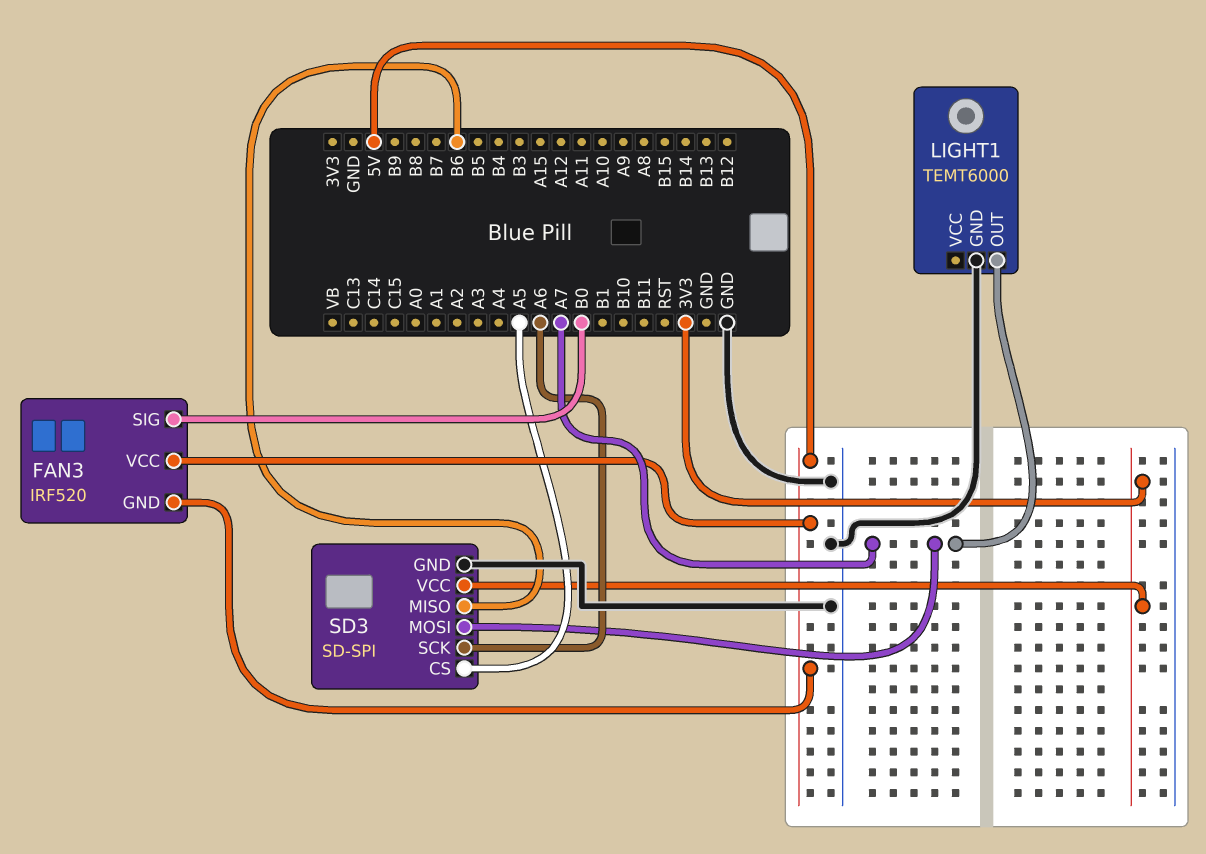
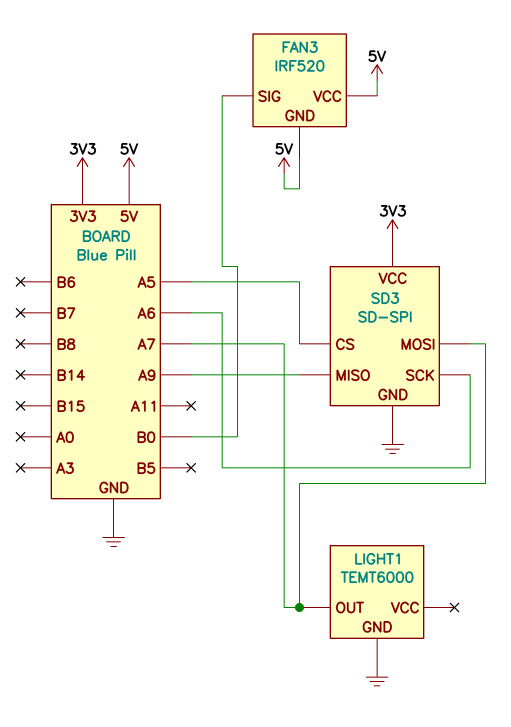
SD3 pin MISO: B6 -> A9

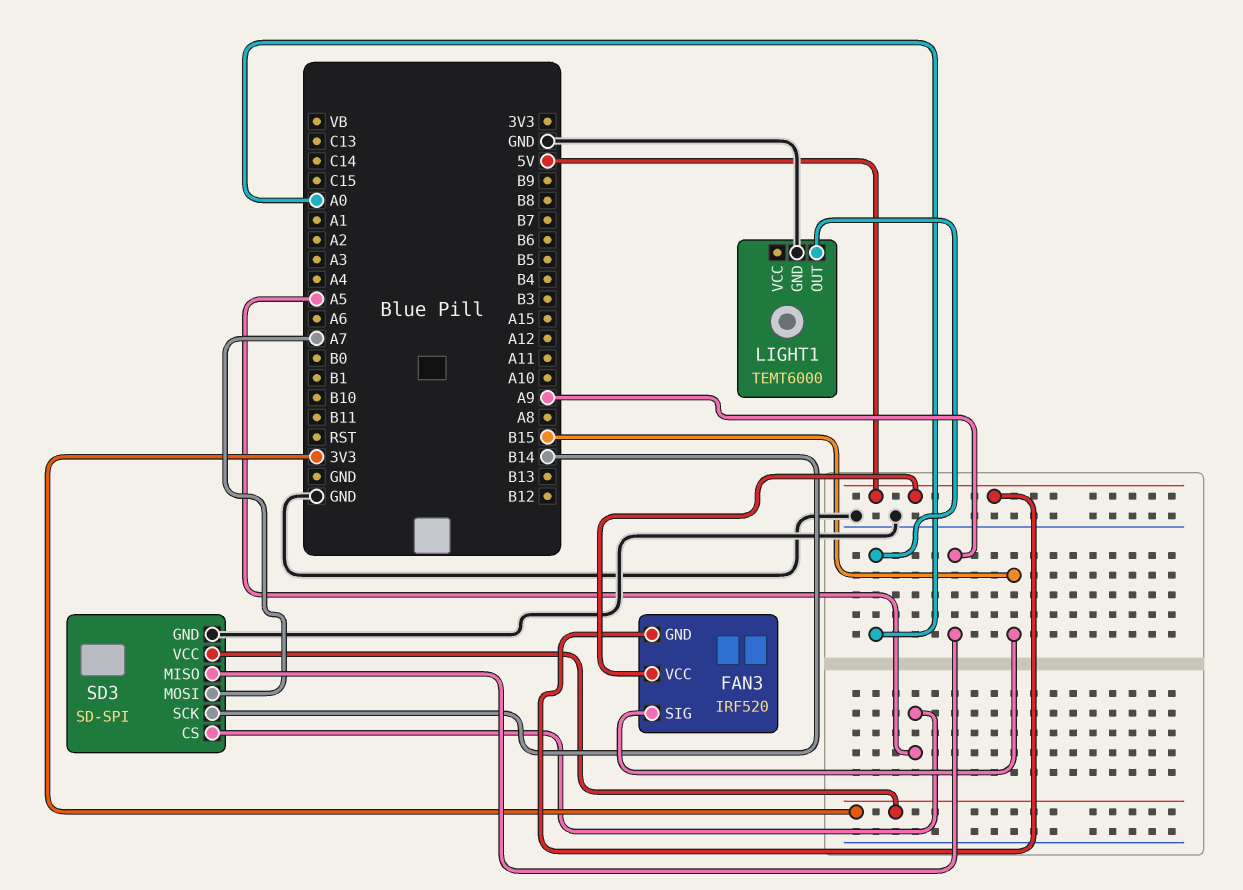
FAN3 pin SIG: B0 -> B15
LIGHT1 pin OUT: A7 -> A0
SD3 pin SCK: A6 -> B14

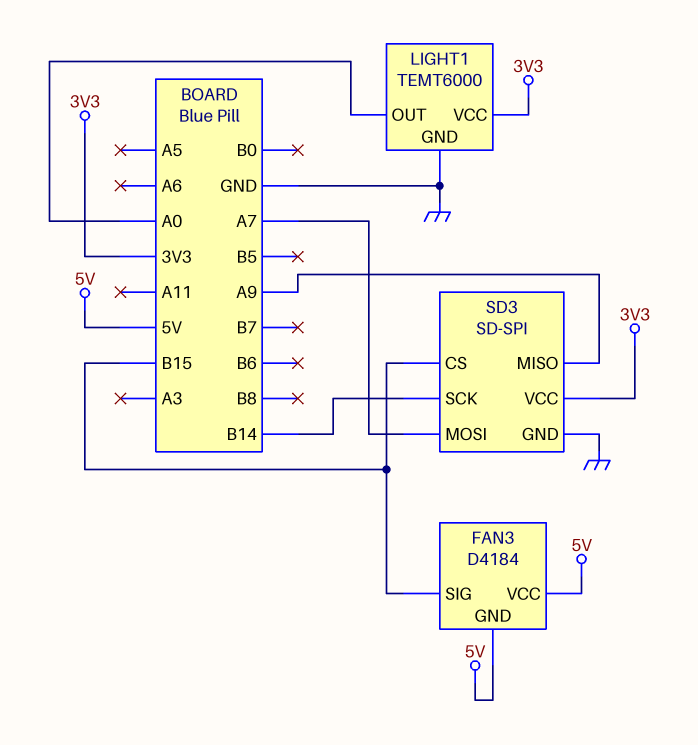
FAN3: IRF520 -> D4184
LIGHT1 pin VCC: none -> 3V3
SD3 pin CS: A5 -> B15

